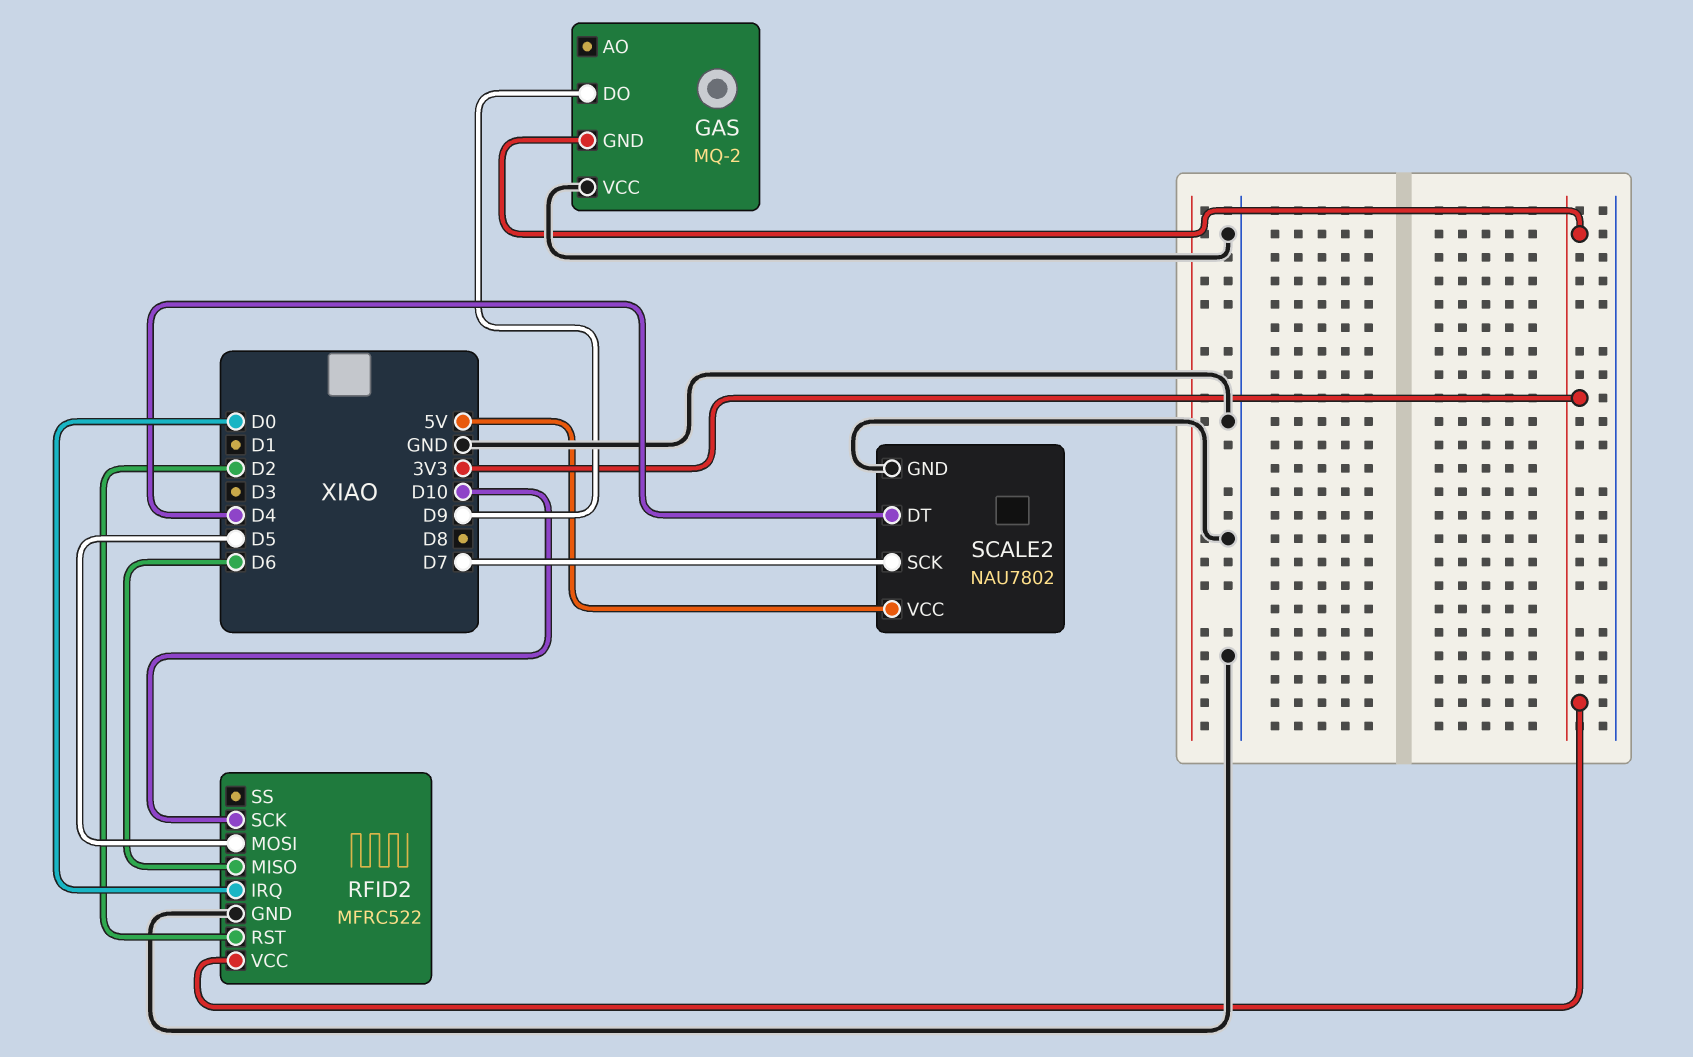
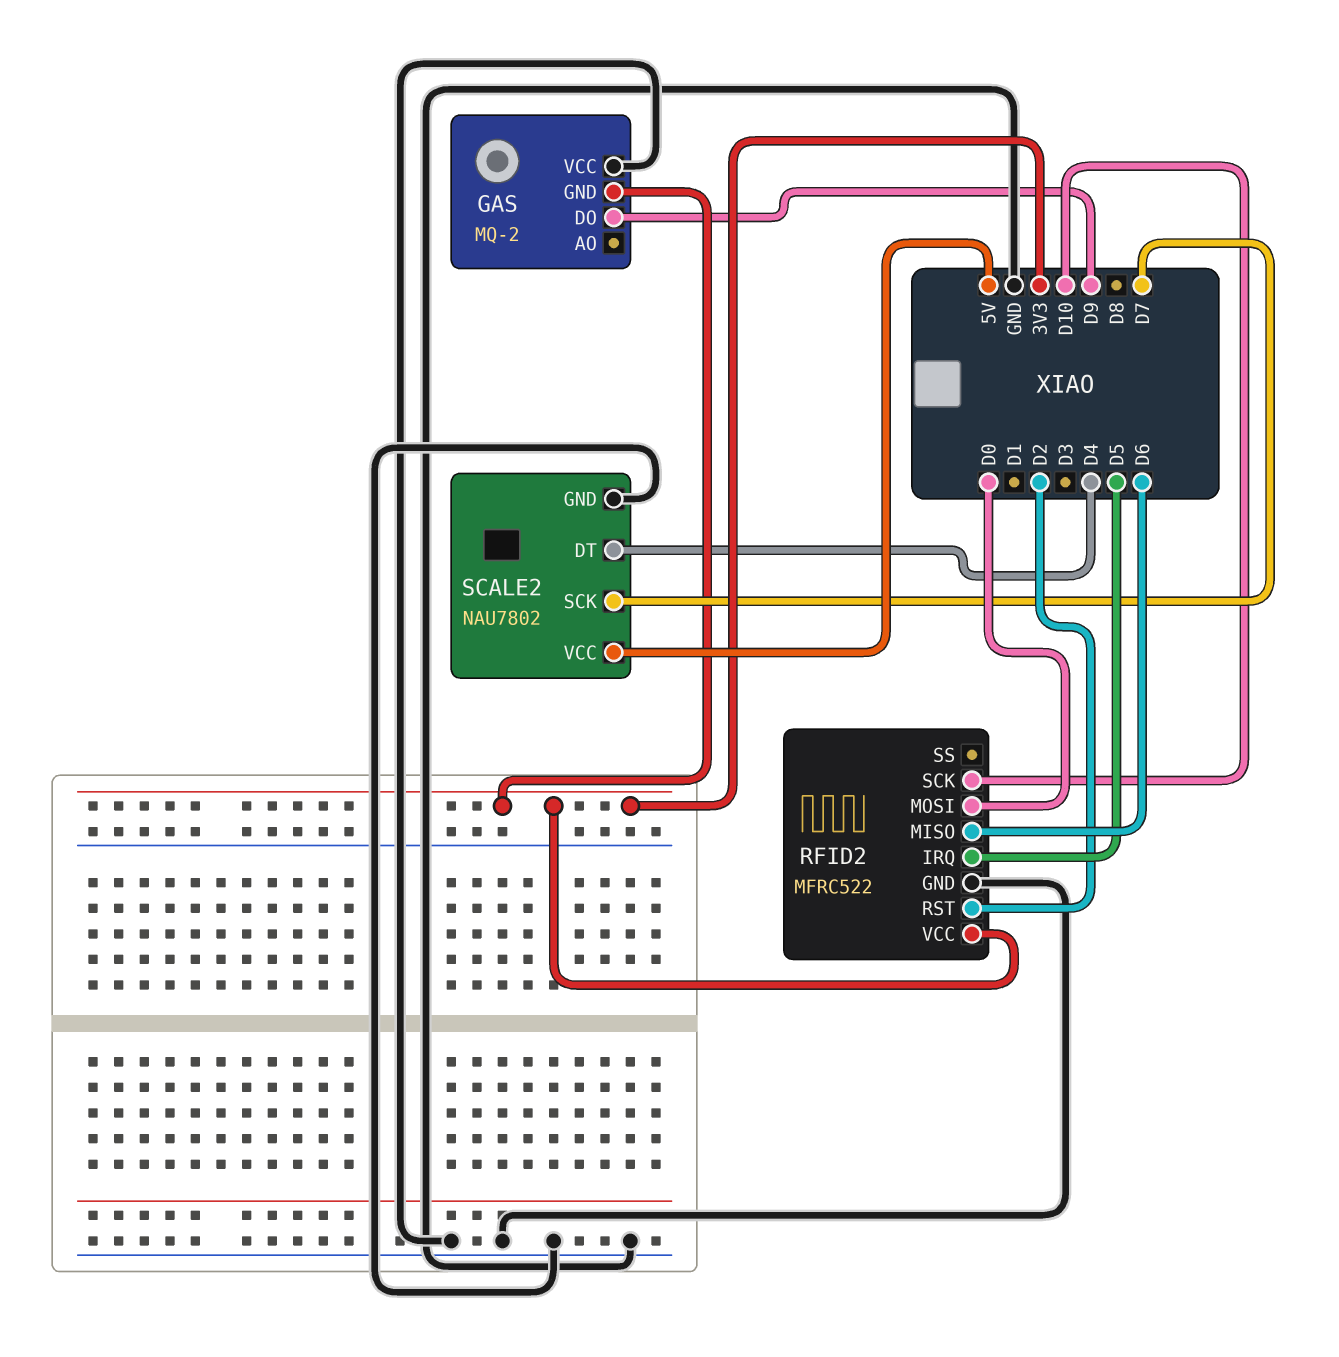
RFID2 pin IRQ: D0 -> D5
RFID2 pin MOSI: D5 -> D0

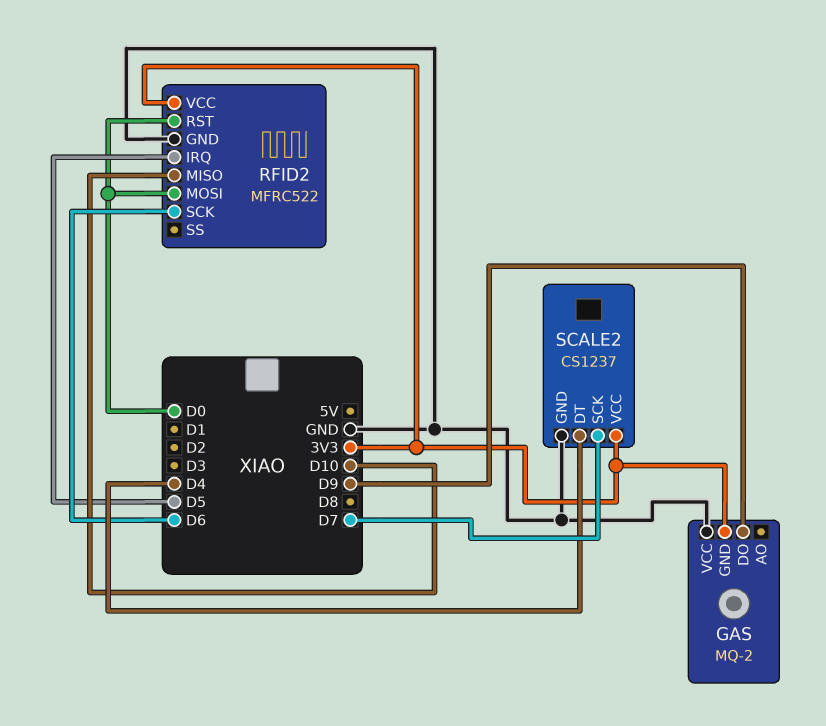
RFID2 pin MISO: D6 -> D10
RFID2 pin RST: D2 -> D0
RFID2 pin SCK: D10 -> D6
SCALE2: NAU7802 -> CS1237
SCALE2 pin VCC: 5V -> 3V3

